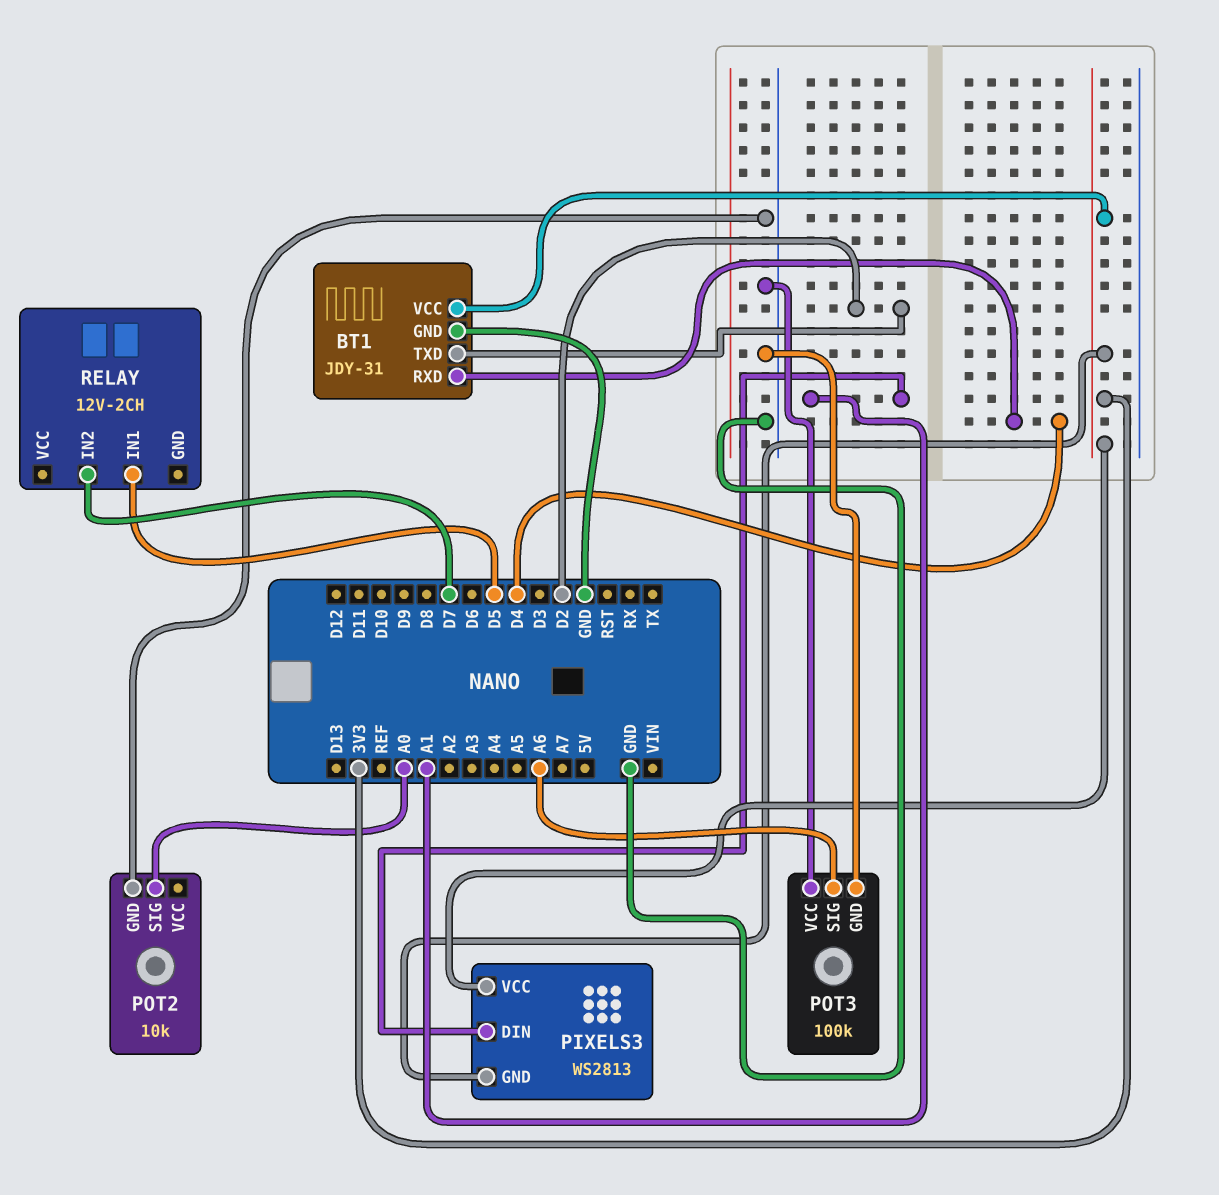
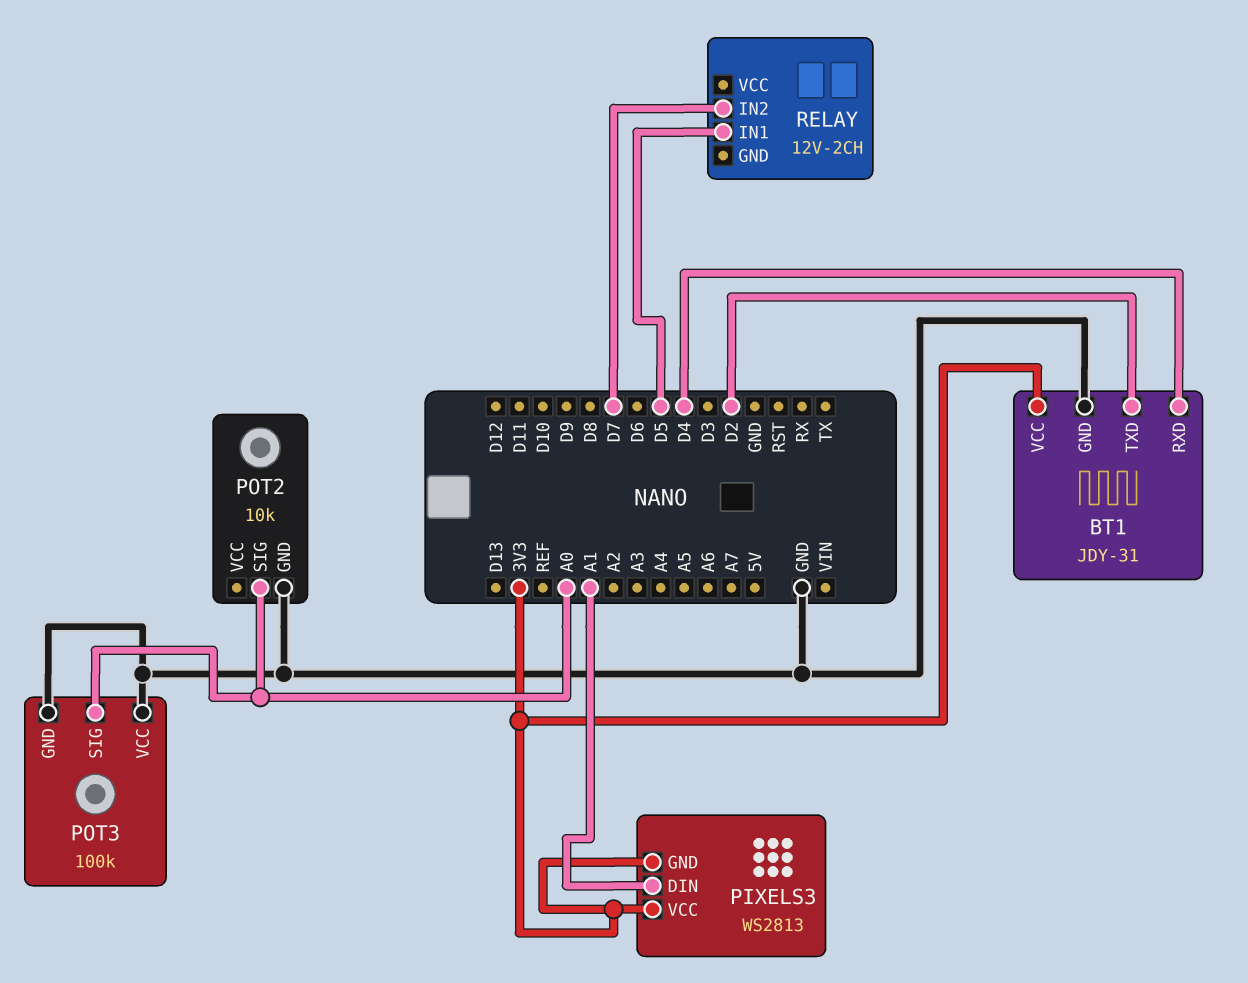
POT3 pin SIG: A6 -> A0

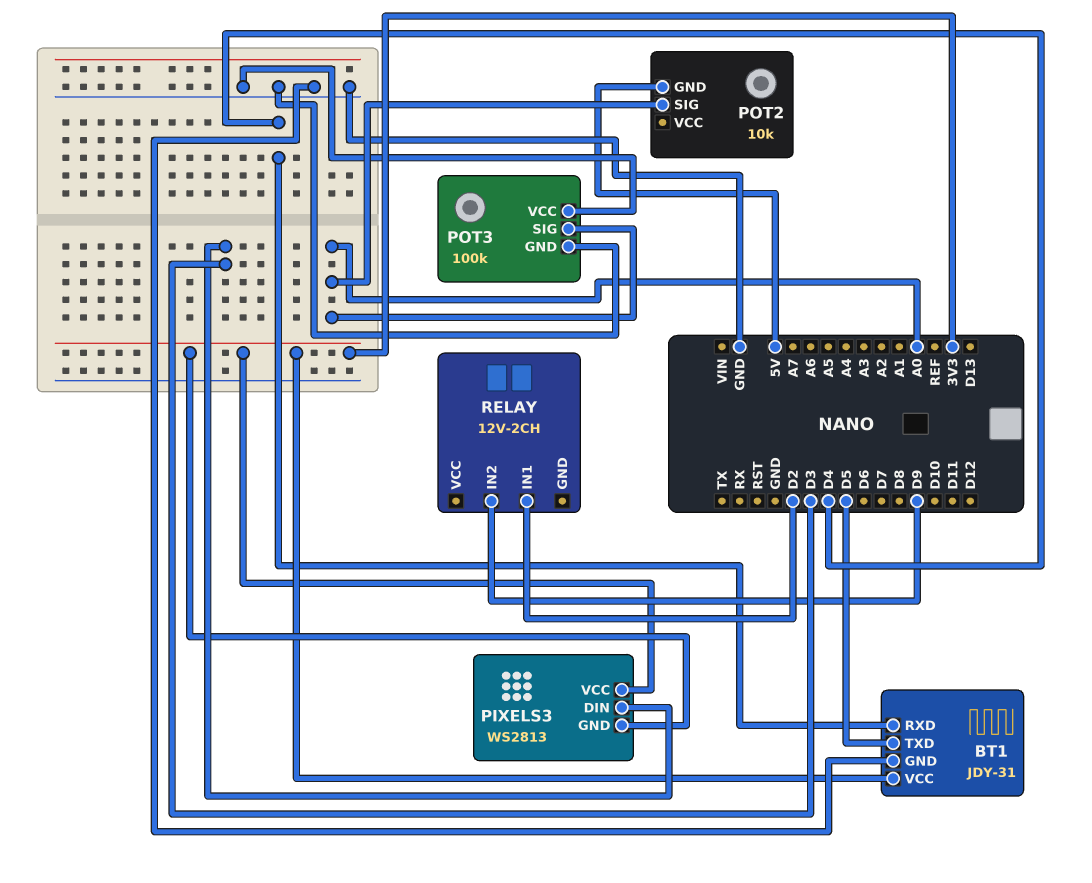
BT1 pin TXD: D2 -> D5
PIXELS3 pin DIN: A1 -> D3
POT2 pin GND: GND -> 5V
RELAY pin IN1: D5 -> D2
RELAY pin IN2: D7 -> D9

